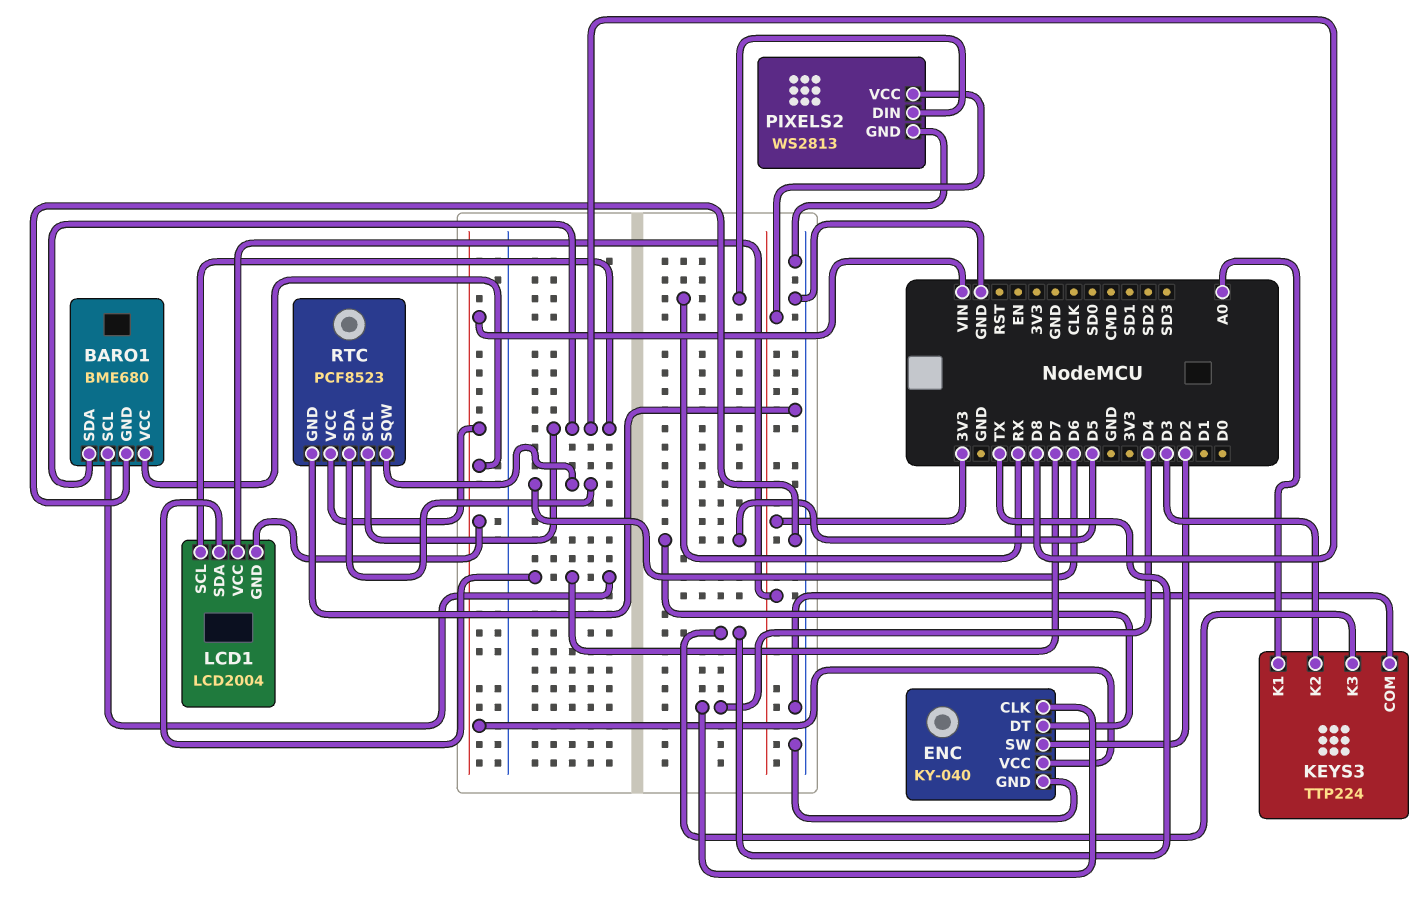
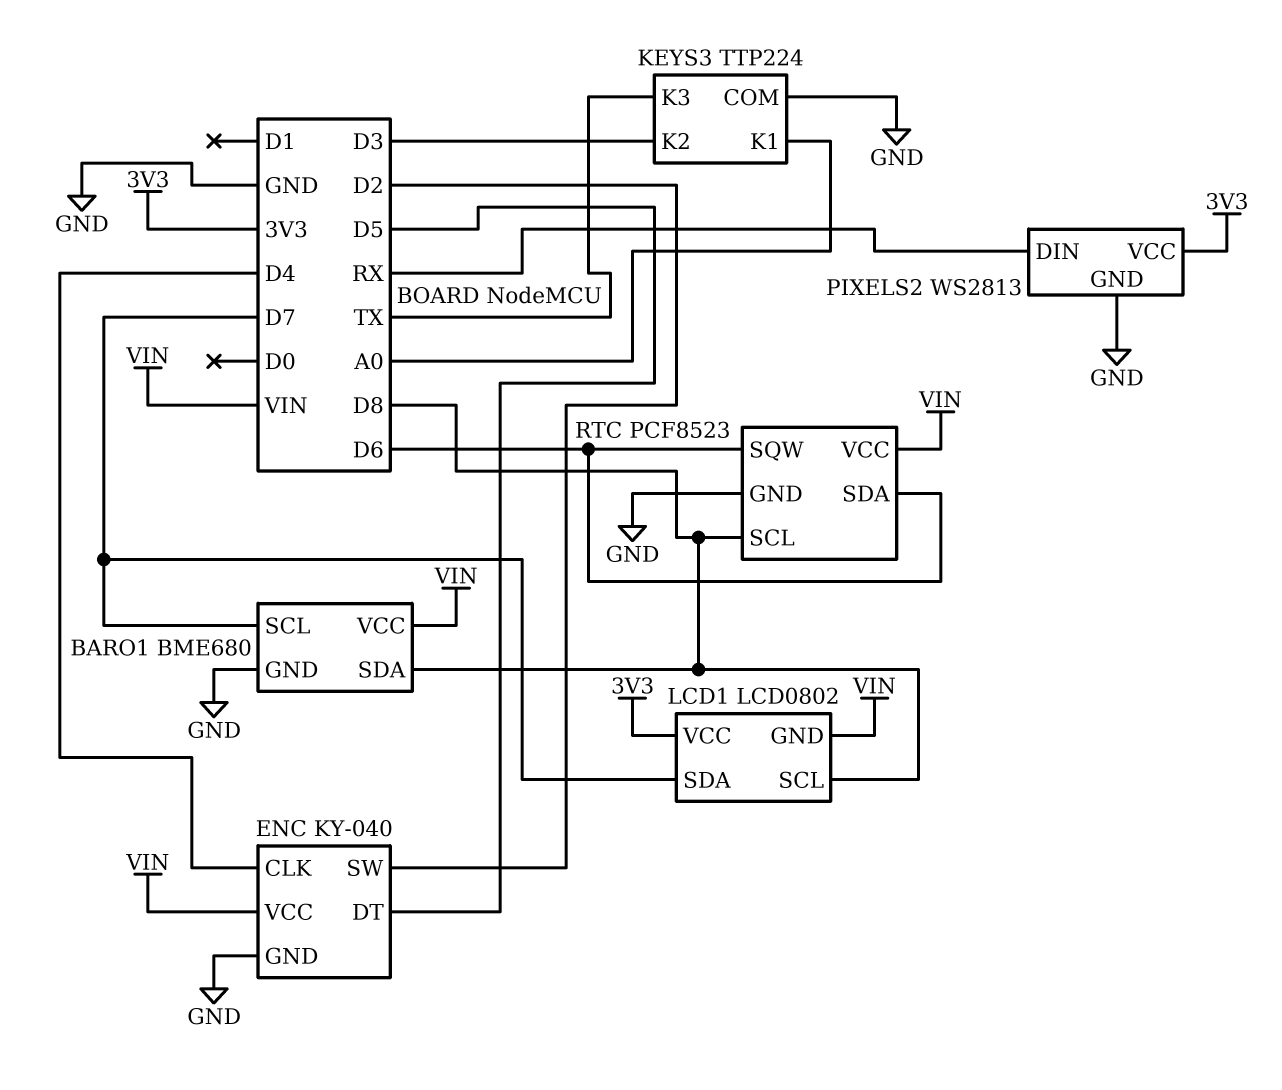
LCD1: LCD2004 -> LCD0802

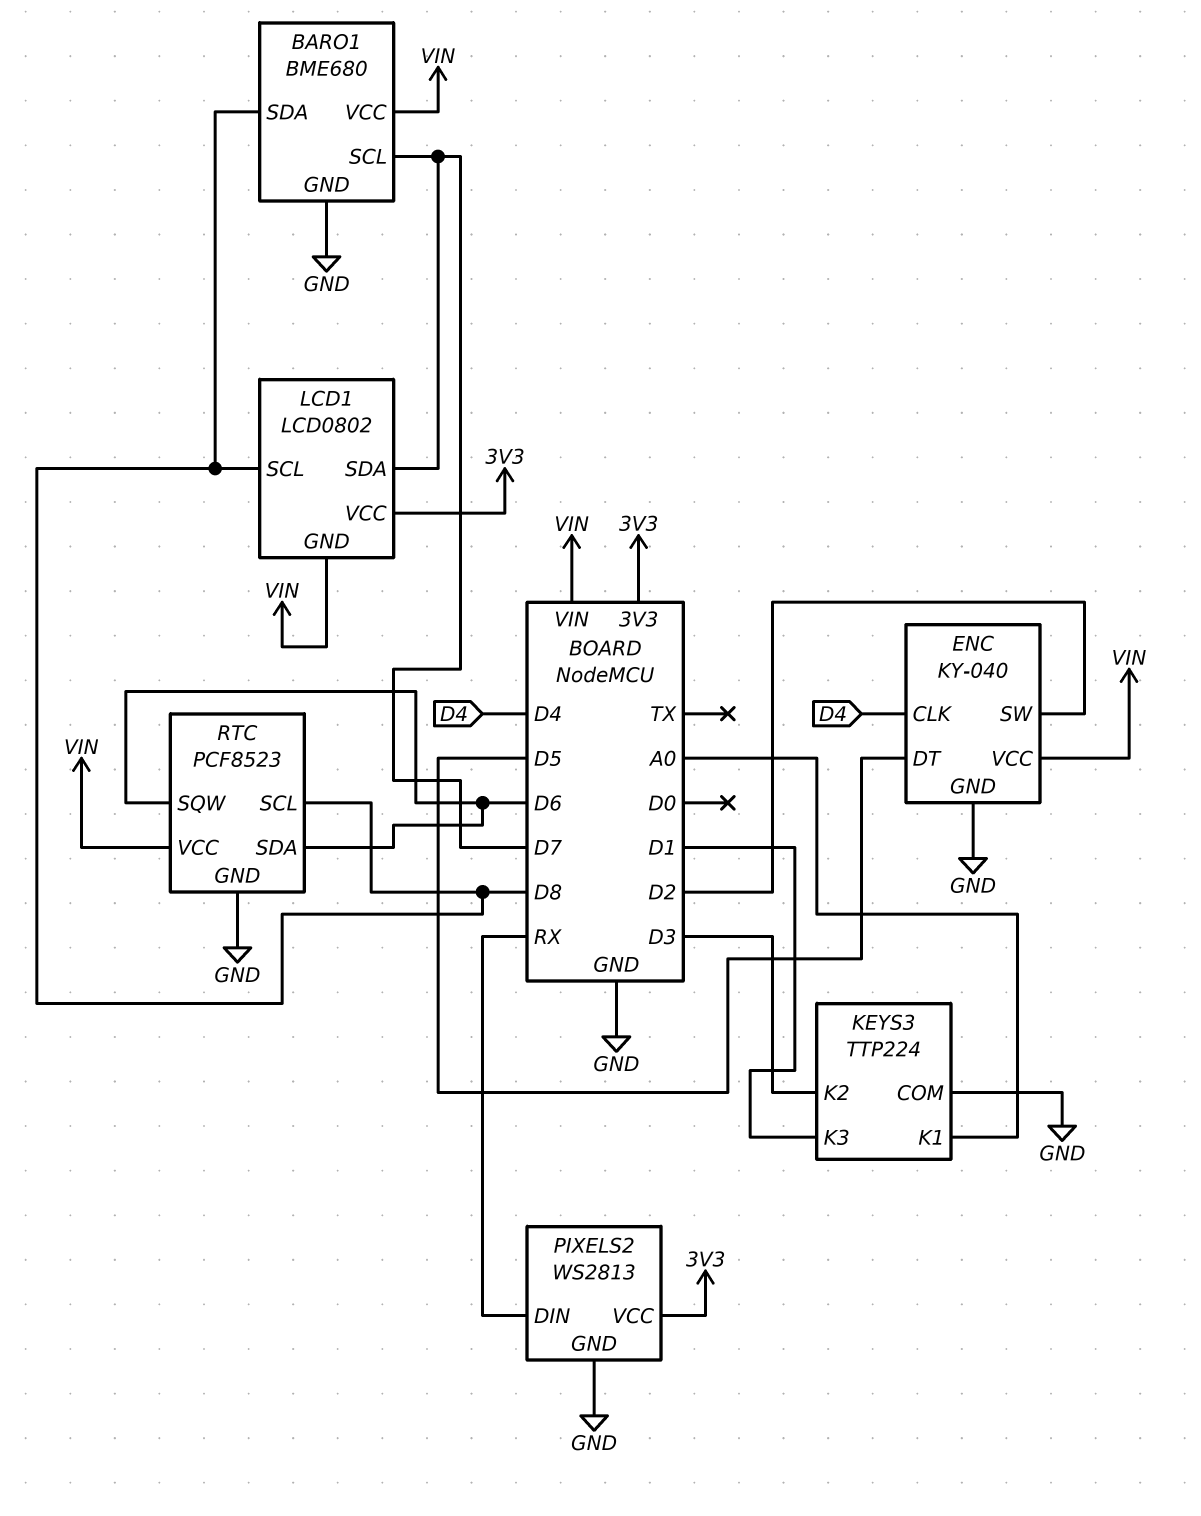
KEYS3 pin K3: TX -> D1

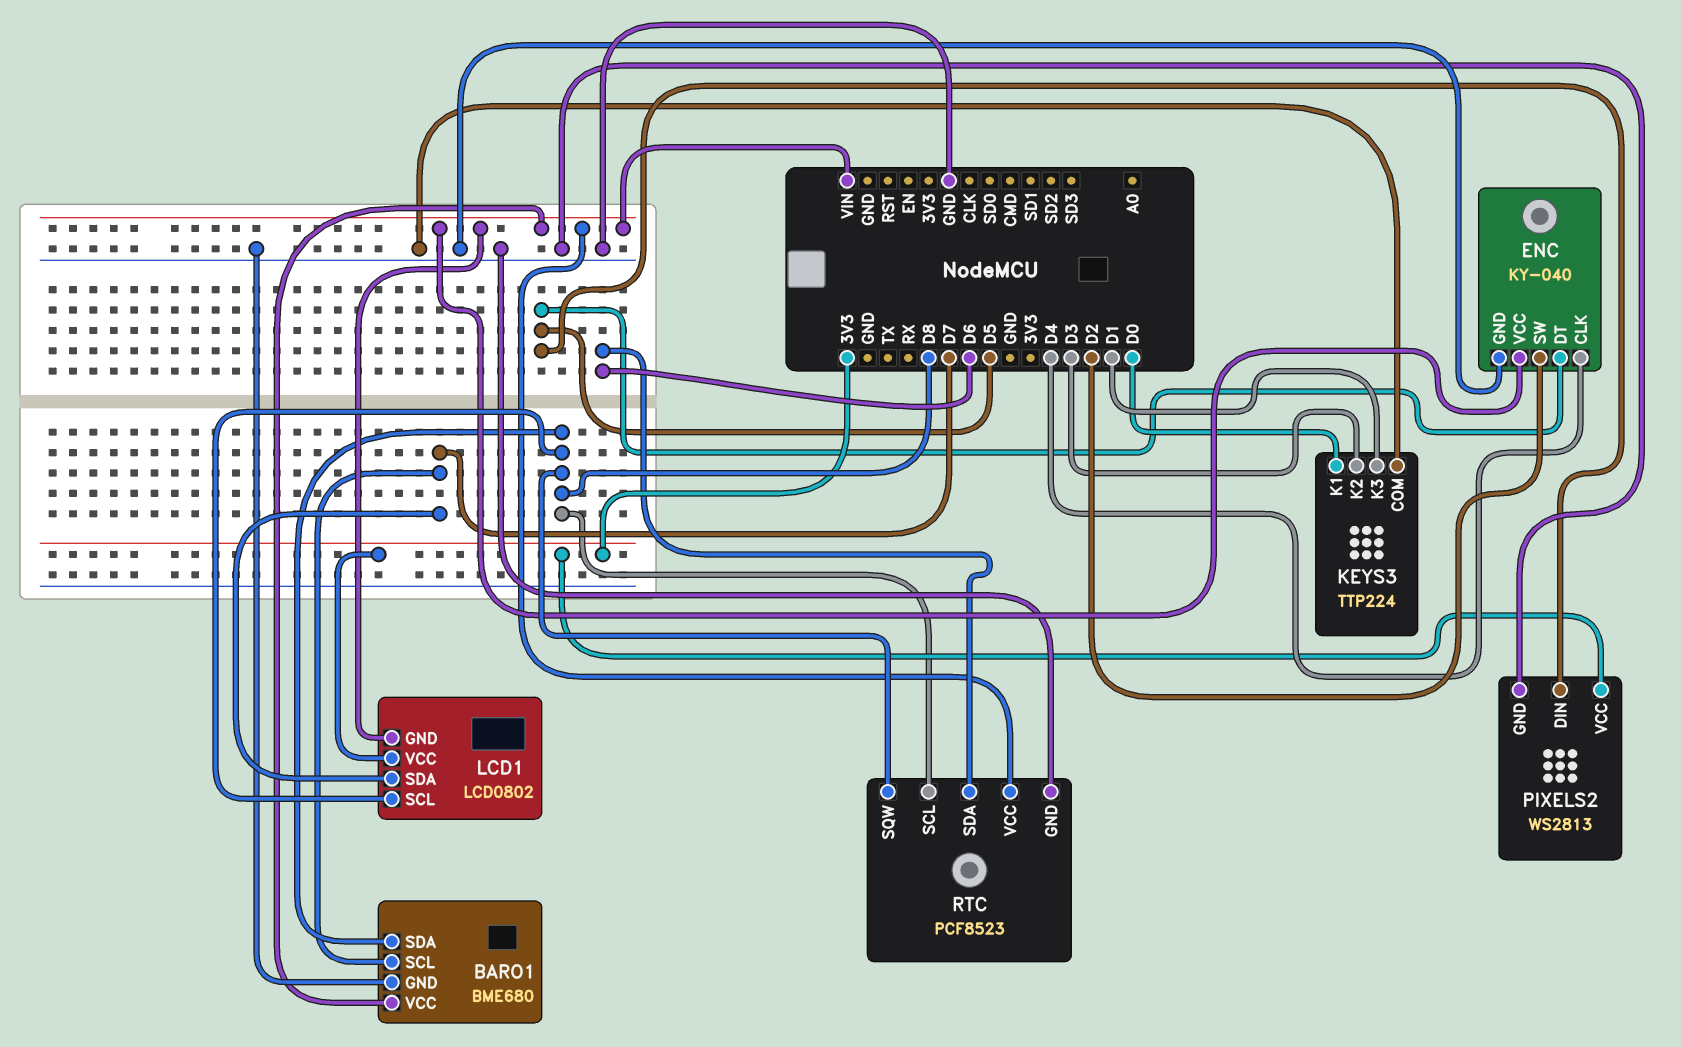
KEYS3 pin K1: A0 -> D0
PIXELS2 pin DIN: RX -> D5
RTC pin SQW: D6 -> D8

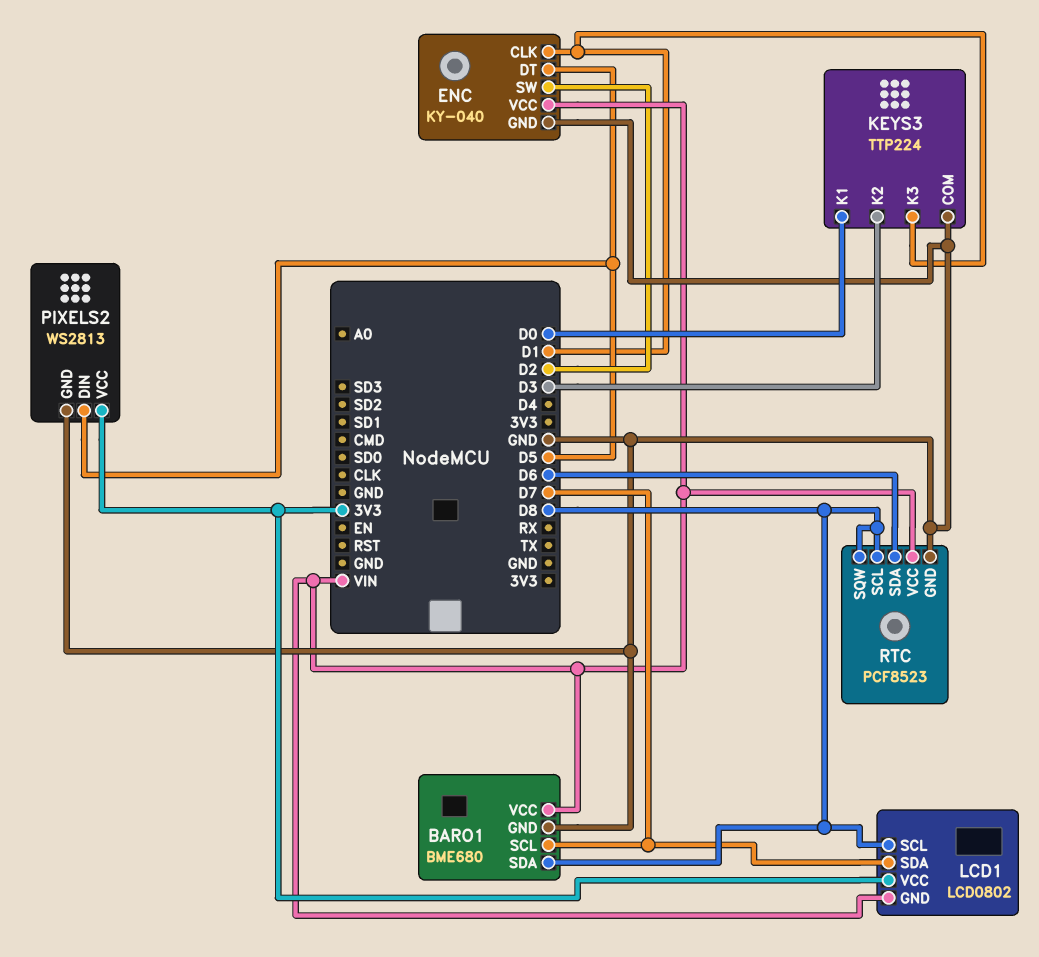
ENC pin CLK: D4 -> D1

